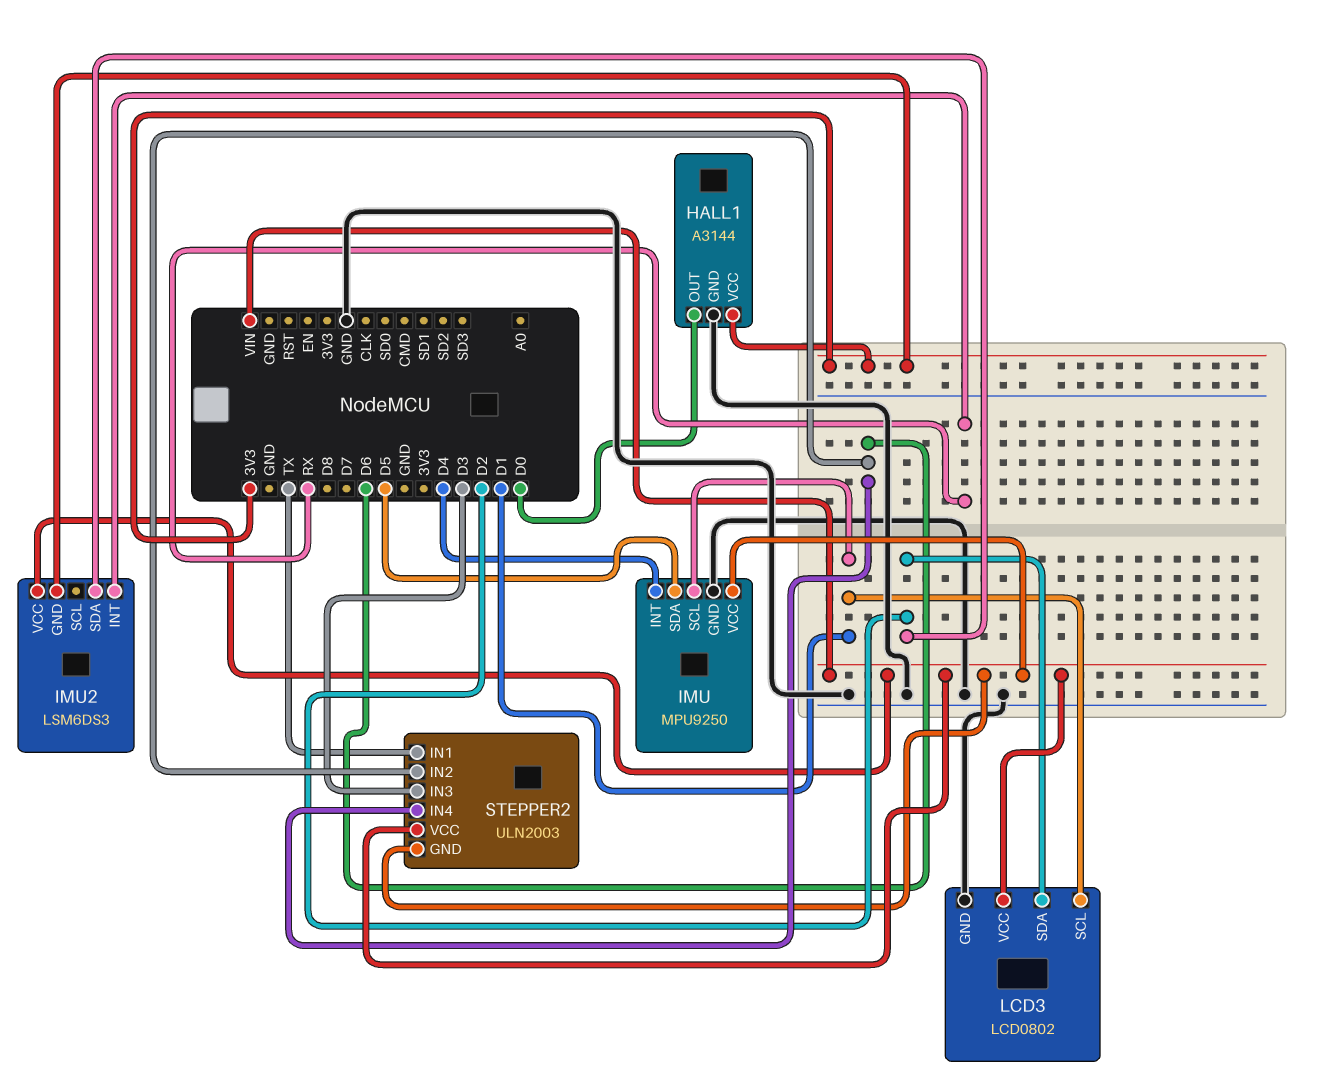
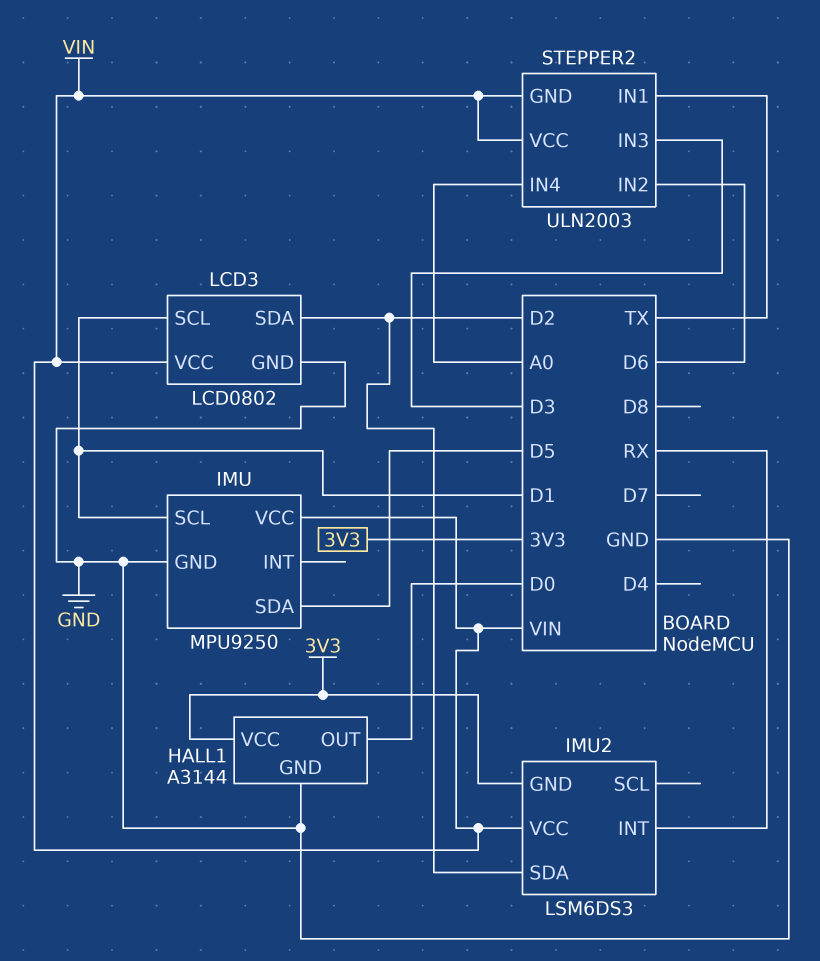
IMU pin INT: D4 -> none
STEPPER2 pin IN4: D6 -> A0

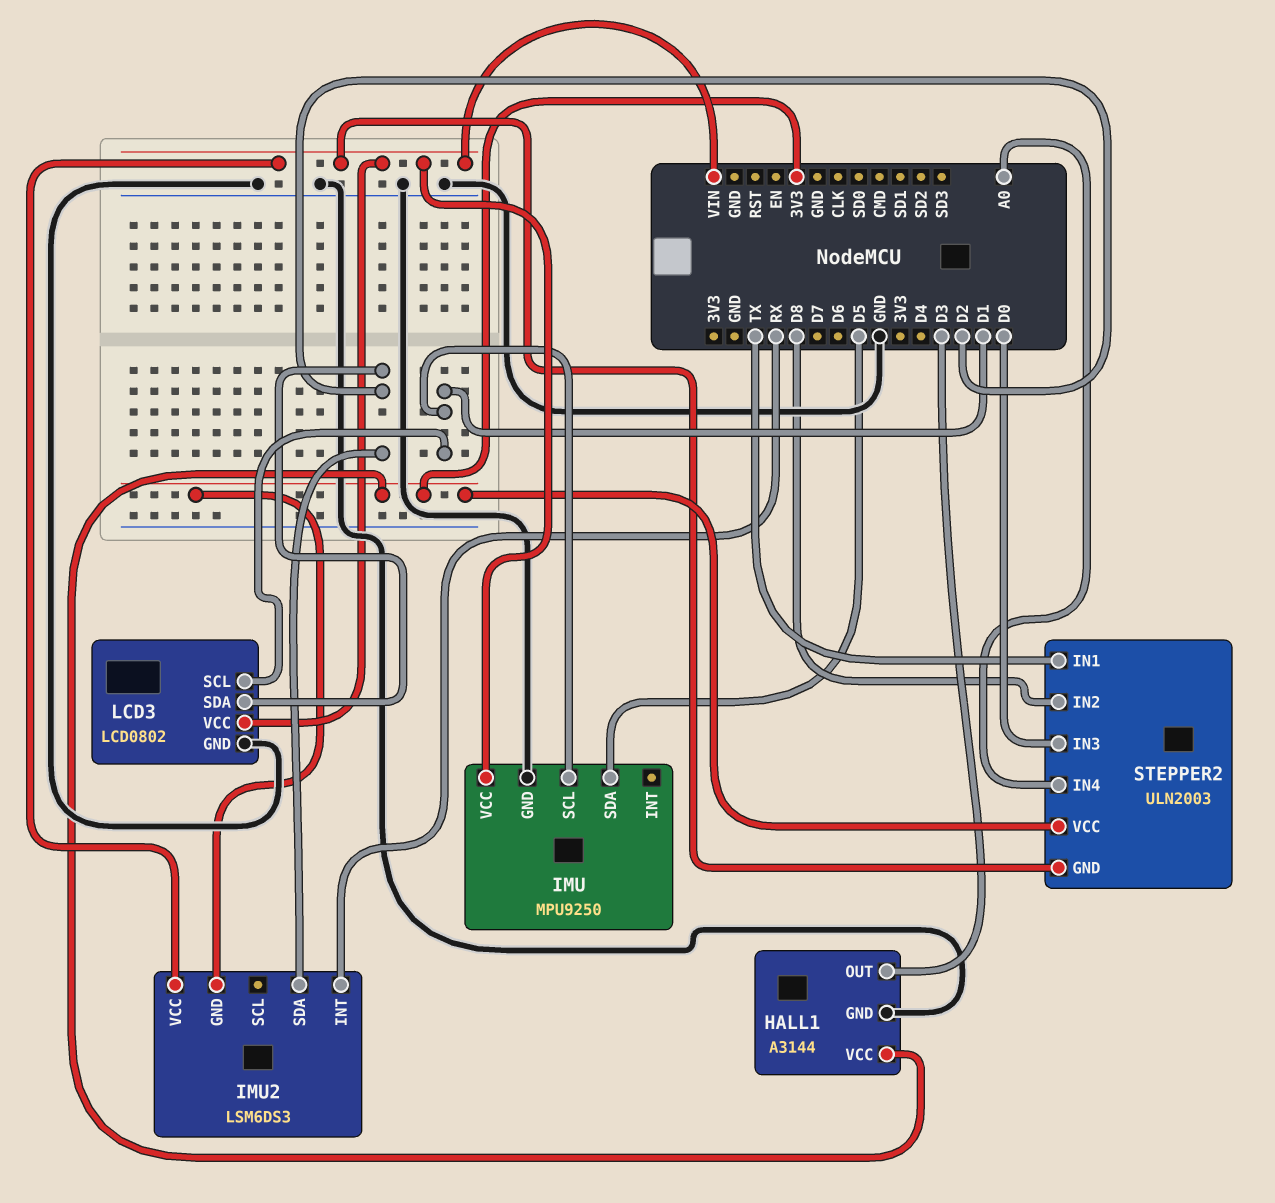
HALL1 pin OUT: D0 -> D3
STEPPER2 pin IN2: D6 -> D8
STEPPER2 pin IN3: D3 -> D0
STEPPER2 pin VCC: VIN -> 3V3

